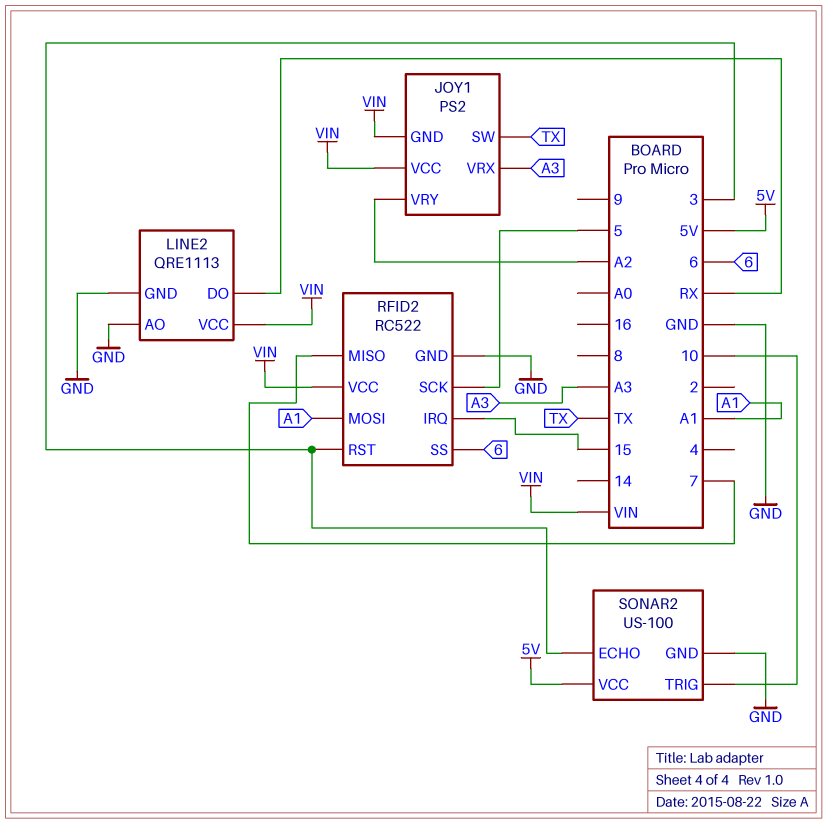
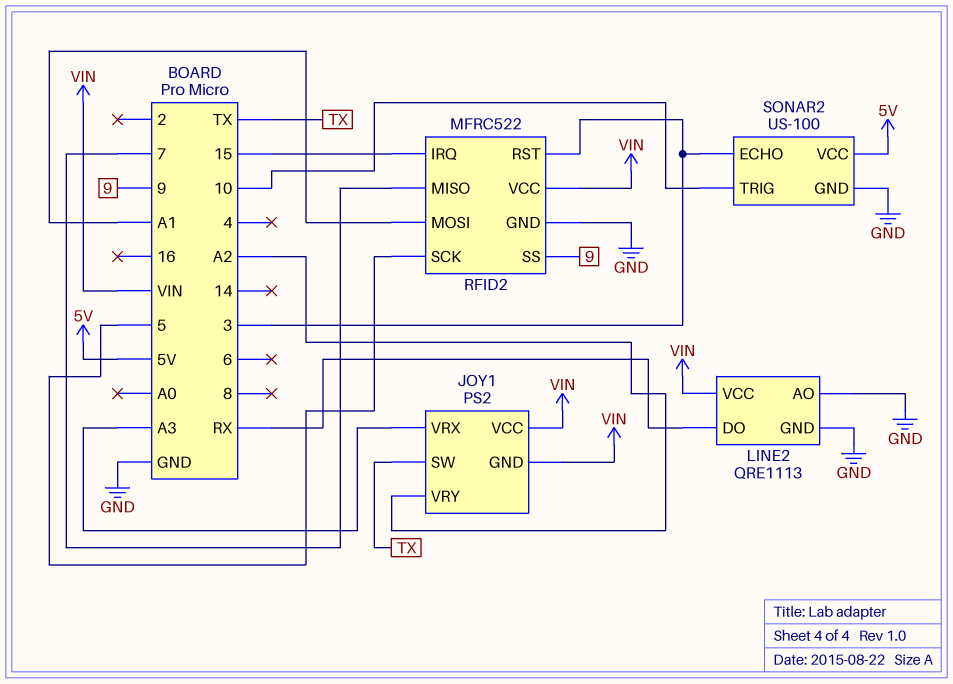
RFID2: RC522 -> MFRC522
RFID2 pin SS: 6 -> 9

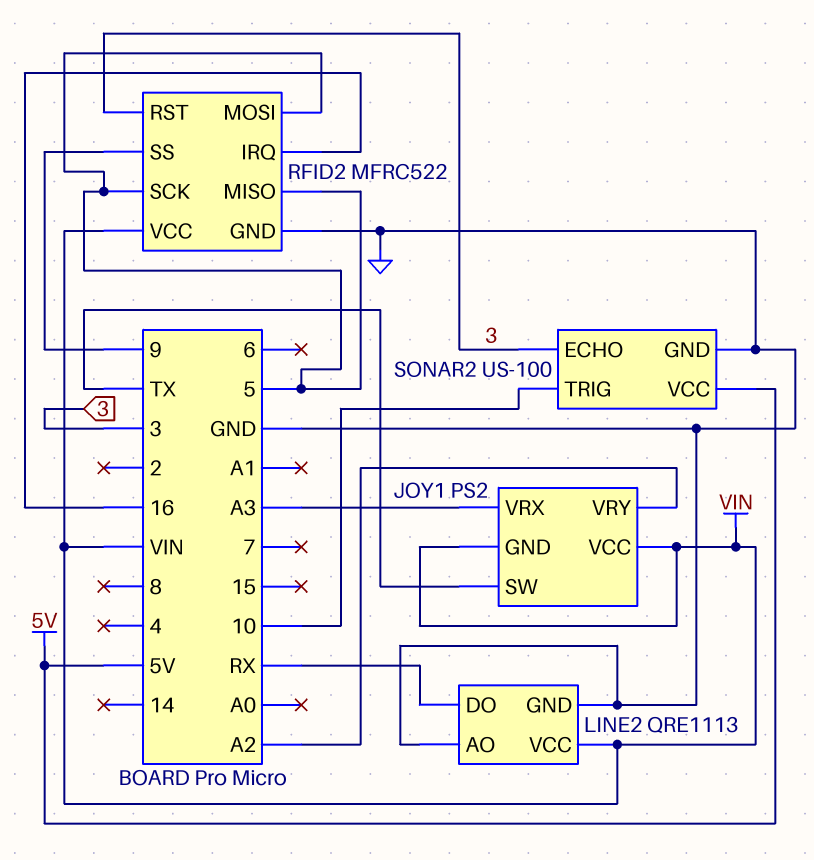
RFID2 pin IRQ: 15 -> 16
RFID2 pin MISO: 7 -> 5
RFID2 pin MOSI: A1 -> 5

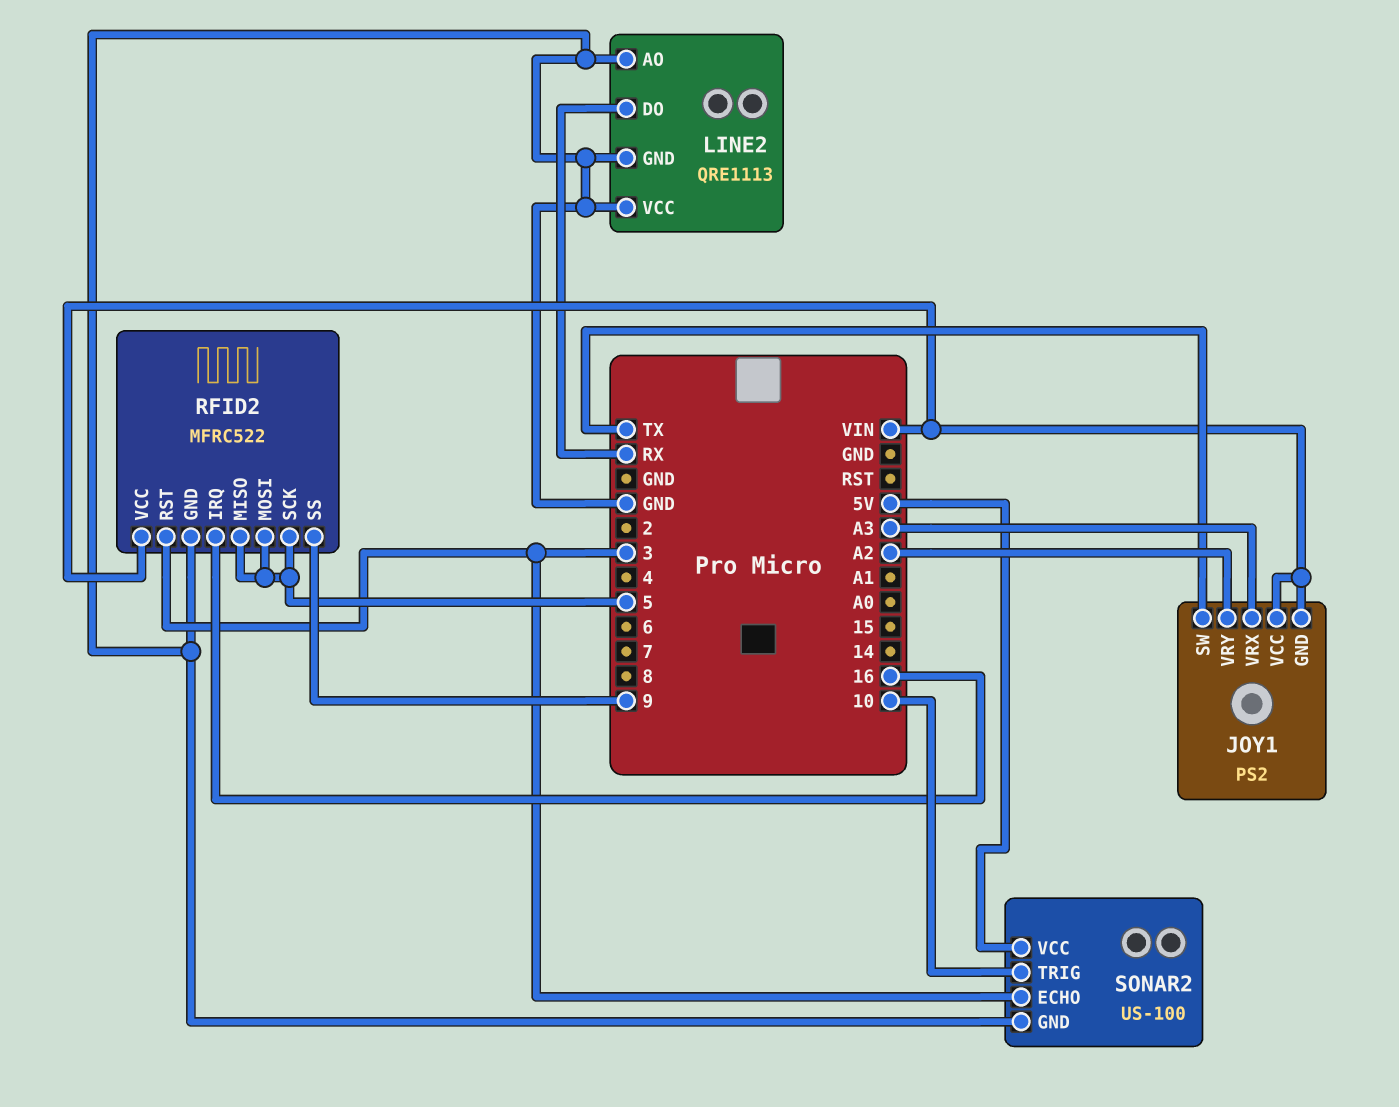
LINE2 pin VCC: VIN -> GND

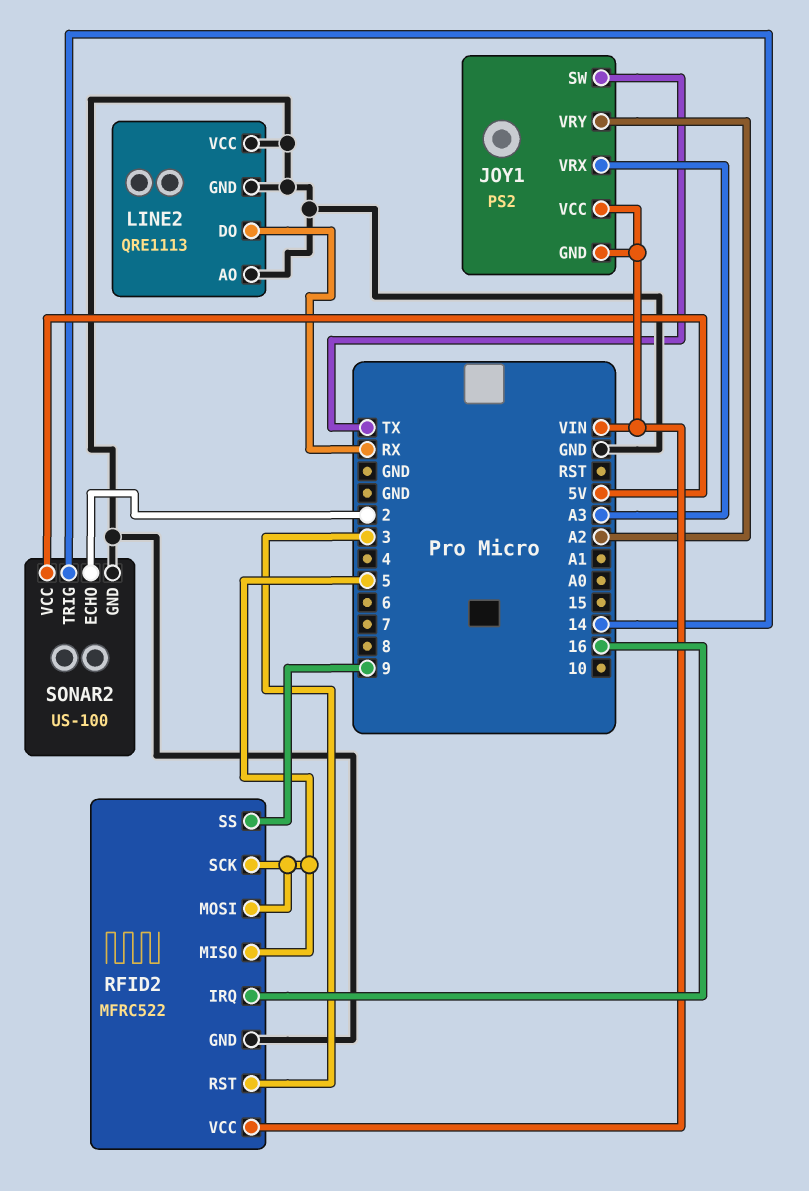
SONAR2 pin ECHO: 3 -> 2
SONAR2 pin TRIG: 10 -> 14

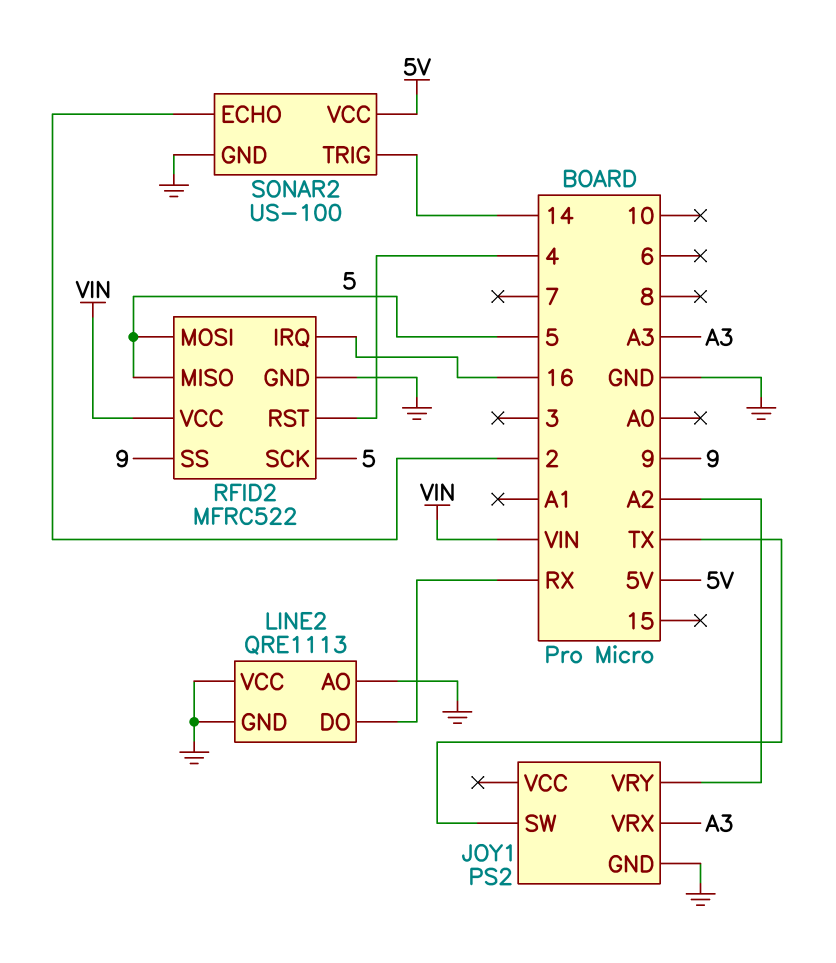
JOY1 pin GND: VIN -> GND
JOY1 pin VCC: VIN -> none
RFID2 pin RST: 3 -> 4

